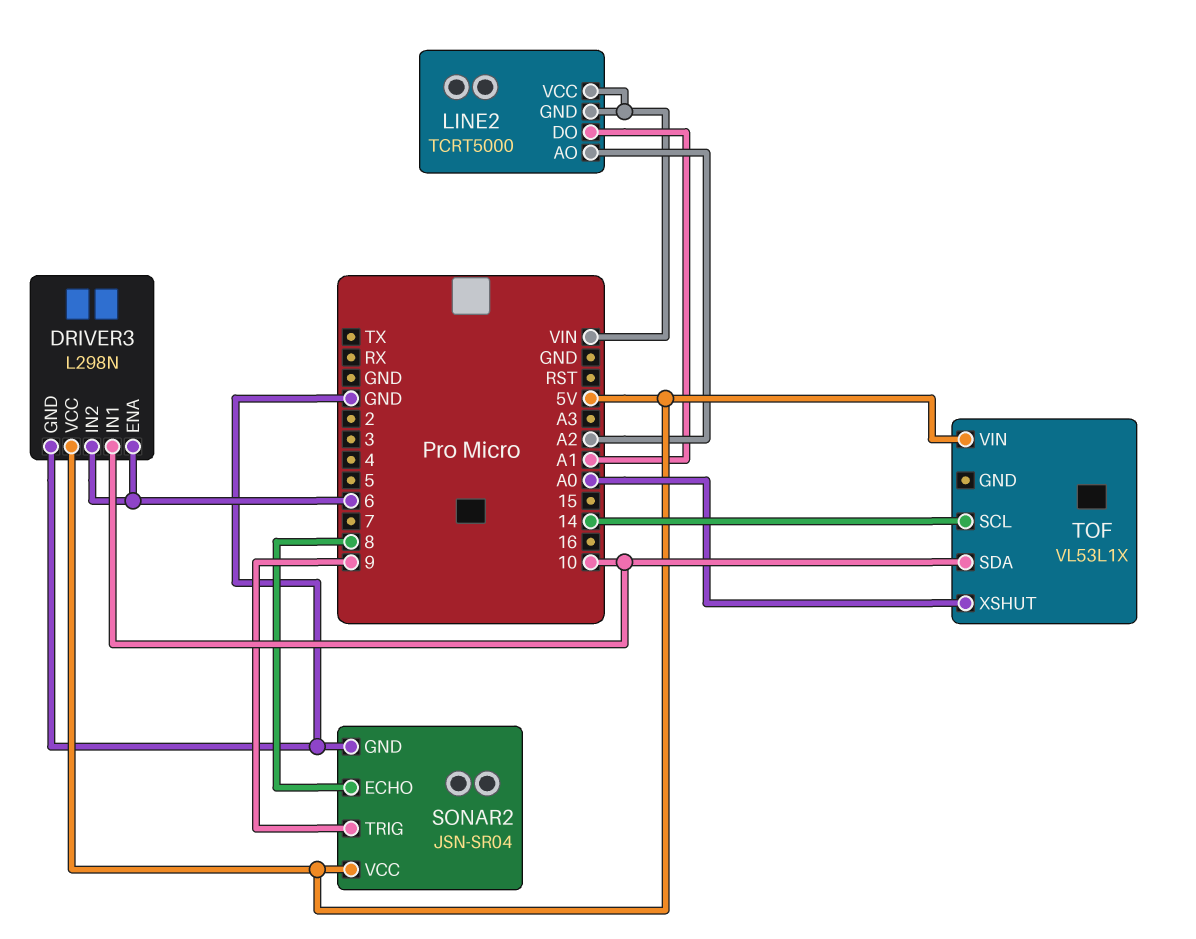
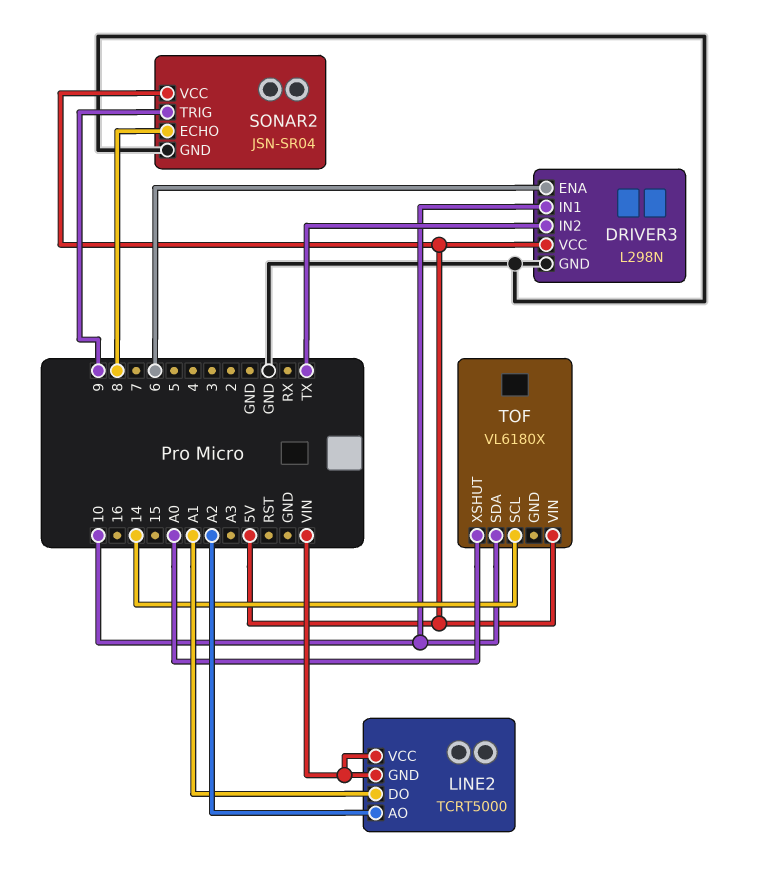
DRIVER3 pin IN2: 6 -> TX
TOF: VL53L1X -> VL6180X

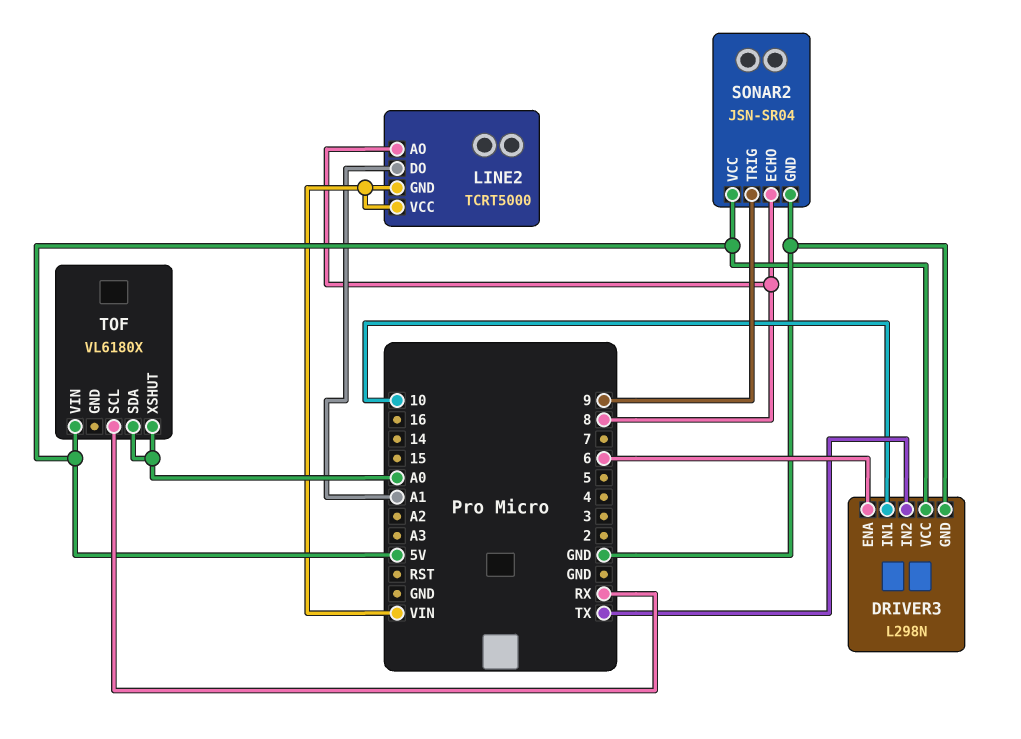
LINE2 pin AO: A2 -> 8
TOF pin SCL: 14 -> RX
TOF pin SDA: 10 -> A0

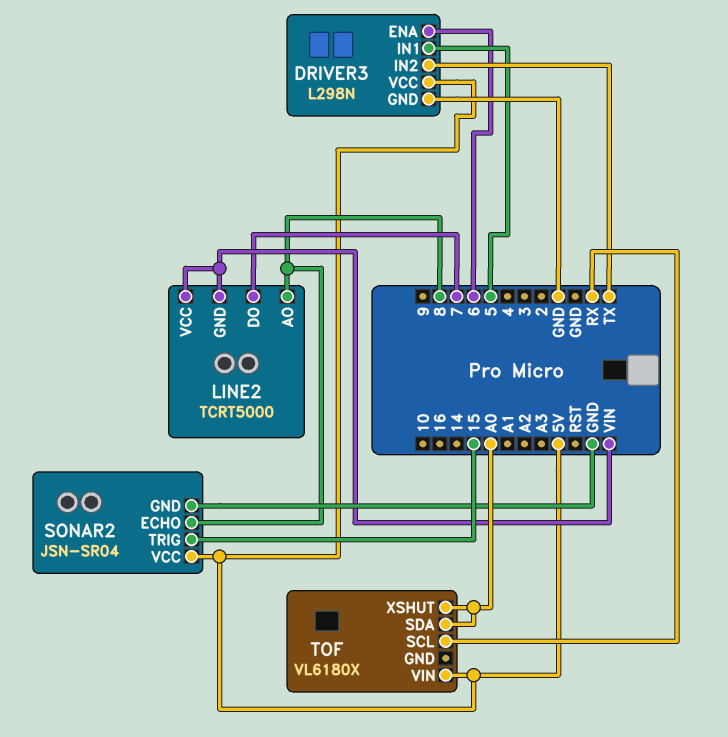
DRIVER3 pin IN1: 10 -> 5
LINE2 pin DO: A1 -> 7
SONAR2 pin TRIG: 9 -> 15

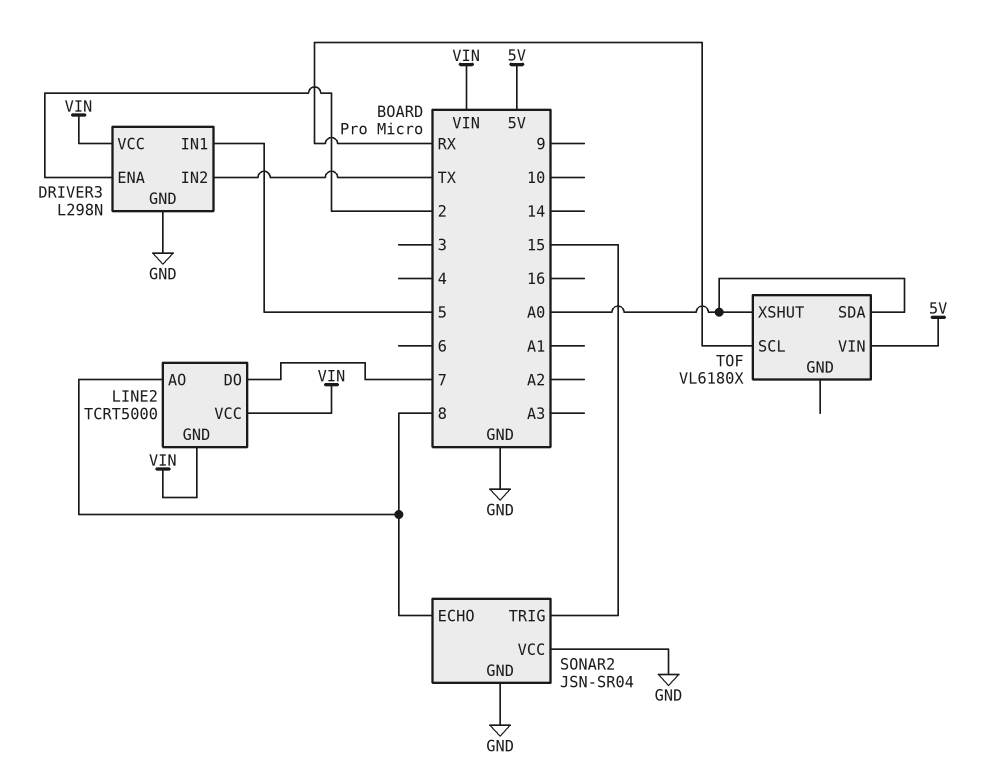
DRIVER3 pin ENA: 6 -> 2
DRIVER3 pin VCC: 5V -> VIN
SONAR2 pin VCC: 5V -> GND

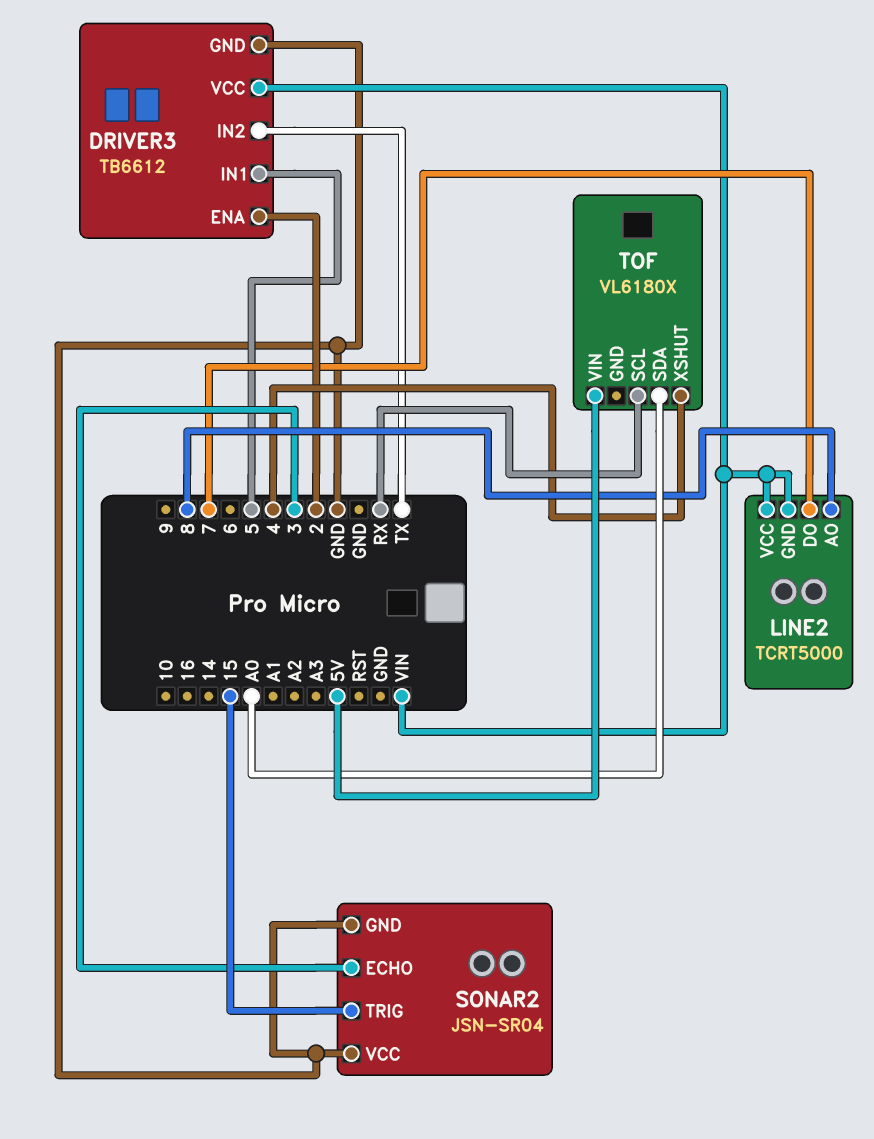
DRIVER3: L298N -> TB6612
SONAR2 pin ECHO: 8 -> 3
TOF pin XSHUT: A0 -> 4

